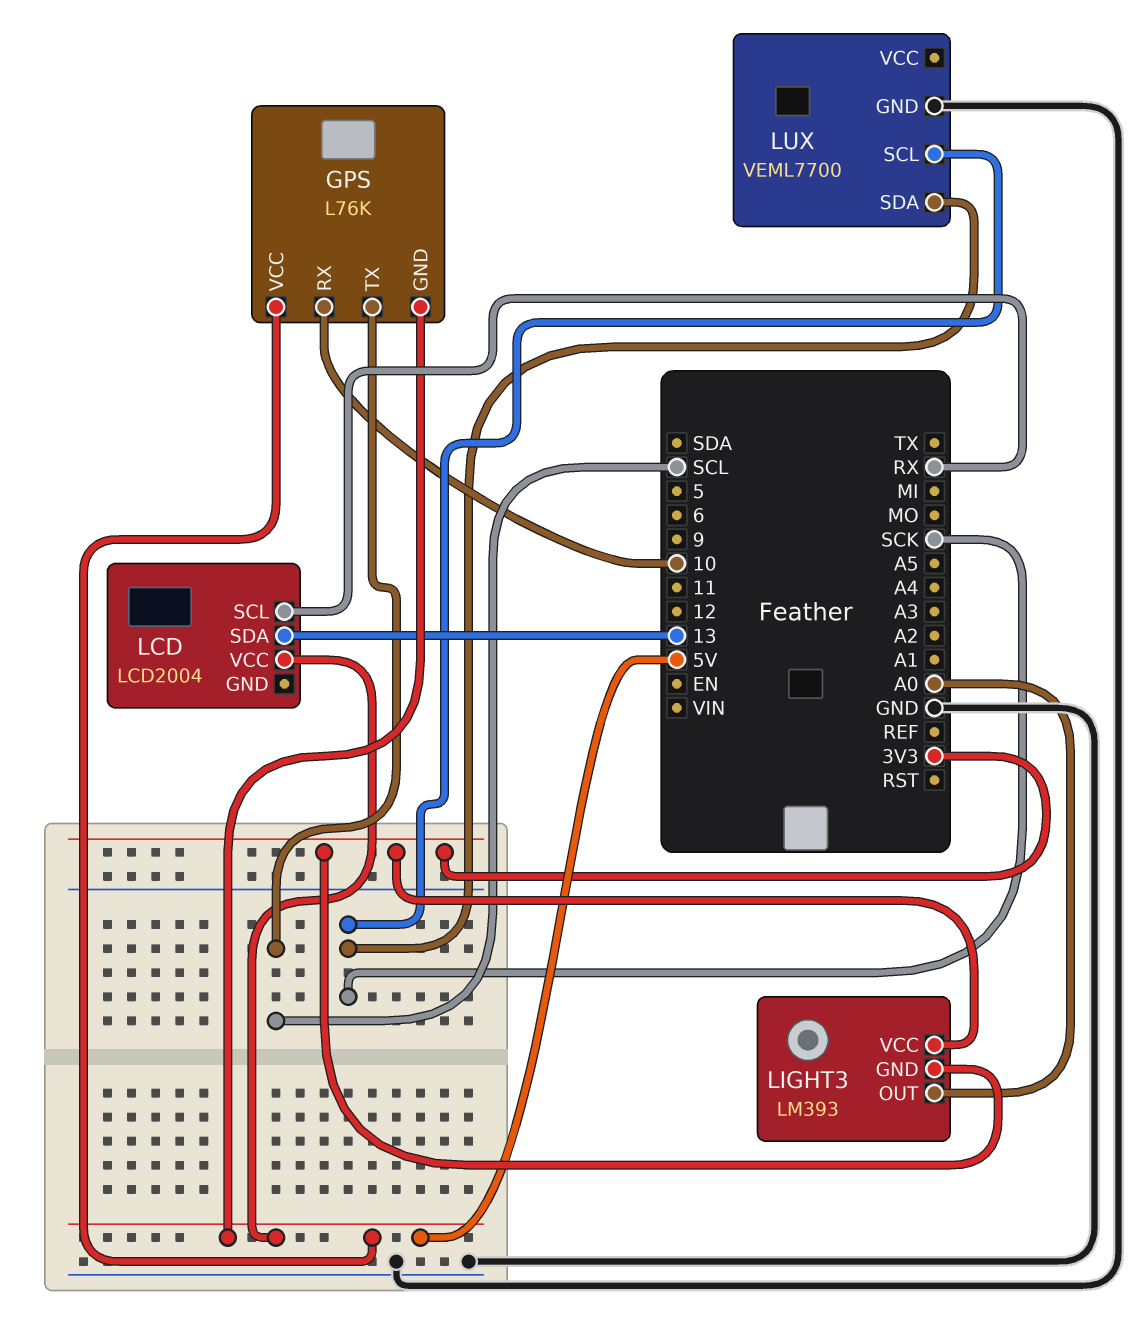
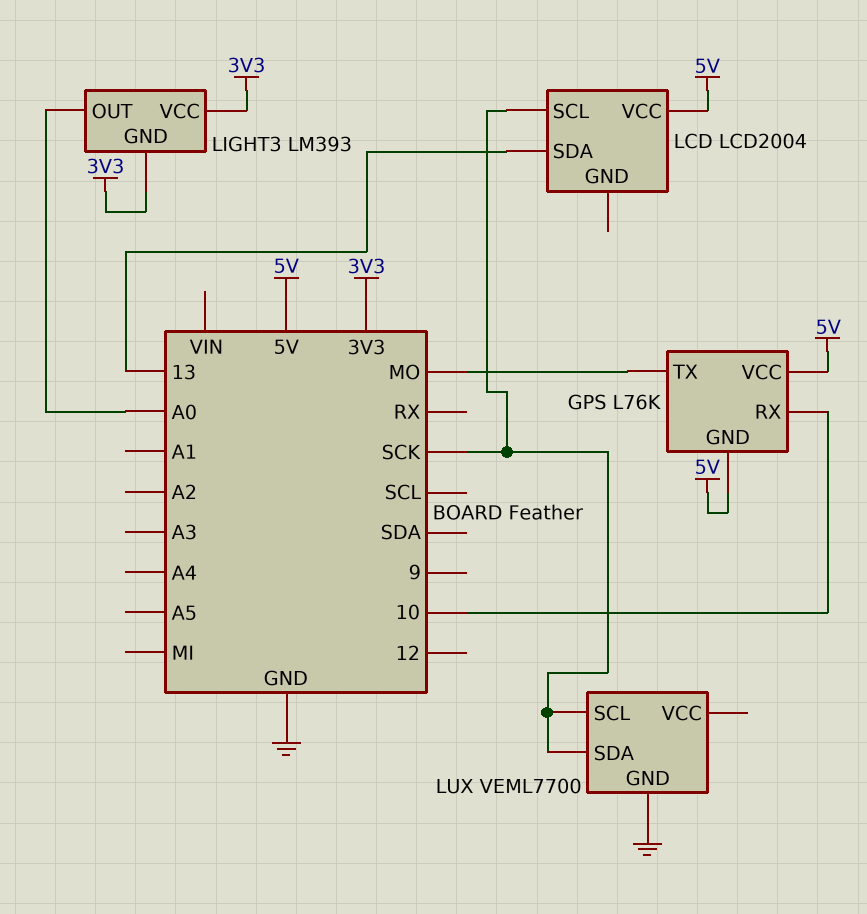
GPS pin TX: SCL -> MO
LCD pin SCL: RX -> SCK

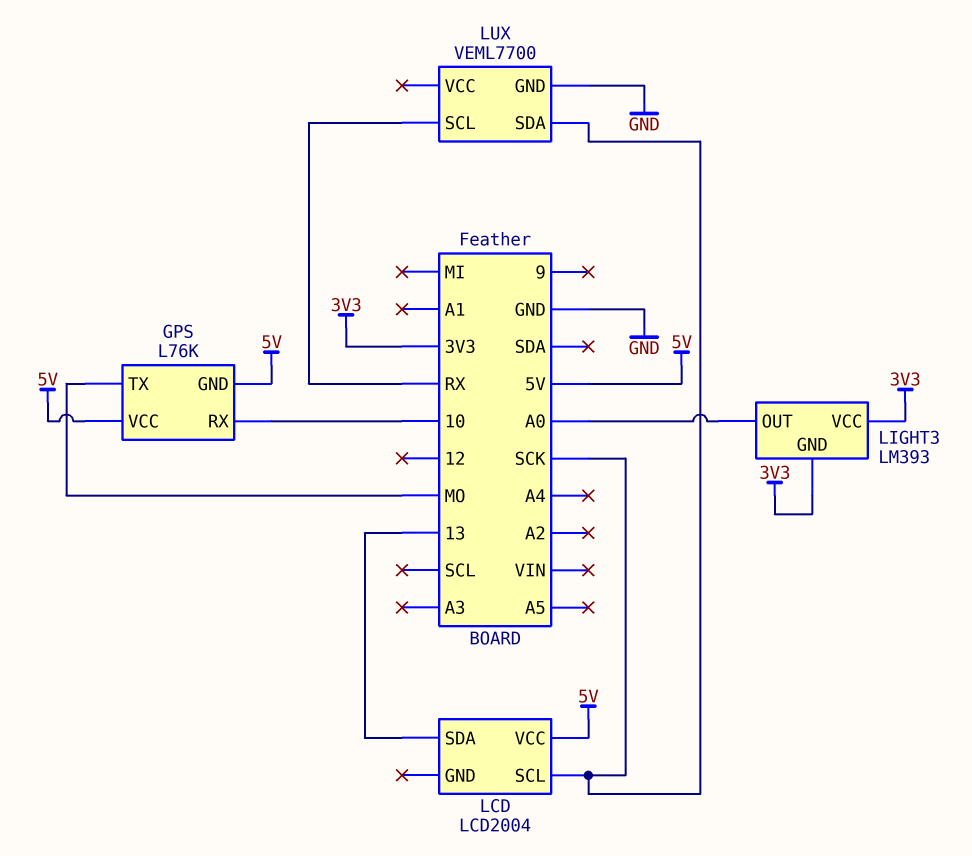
LUX pin SCL: SCK -> RX

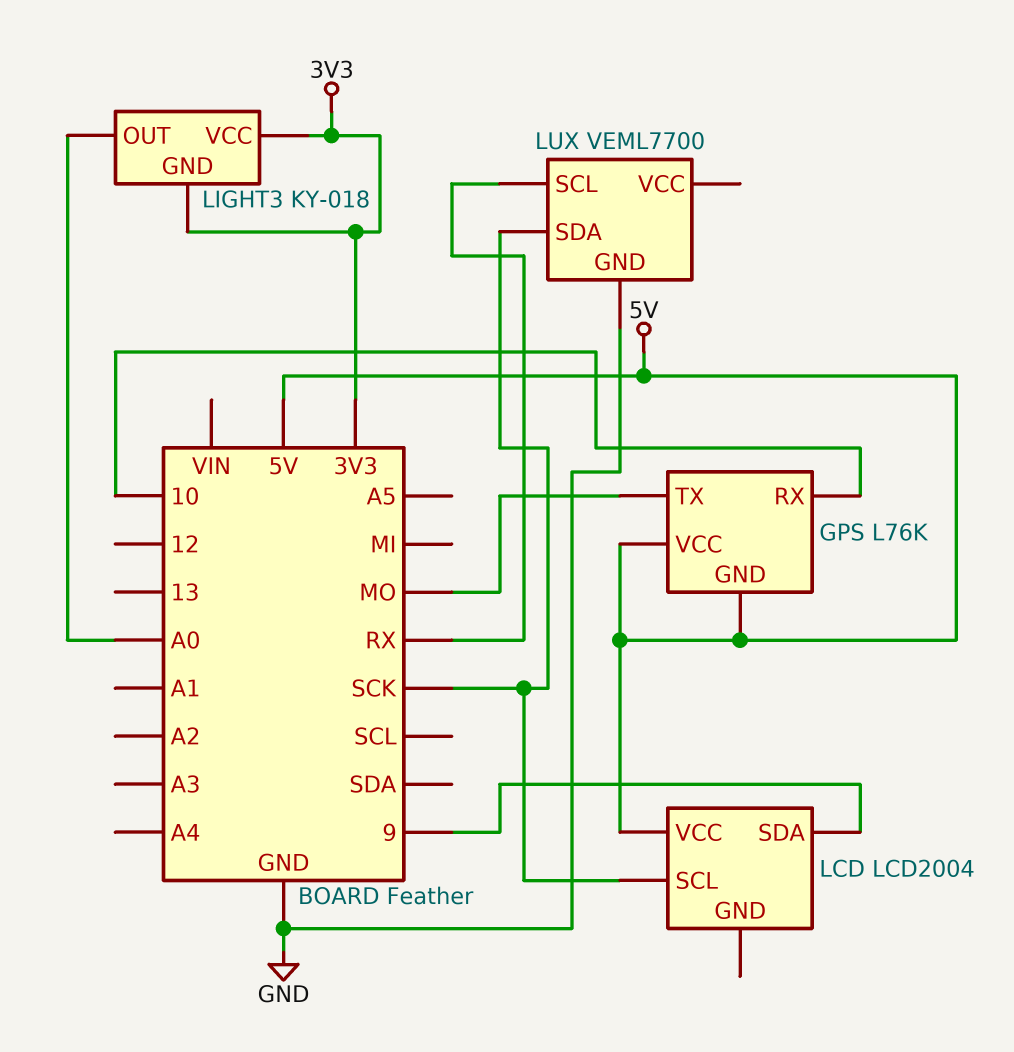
LCD pin SDA: 13 -> 9
LIGHT3: LM393 -> KY-018

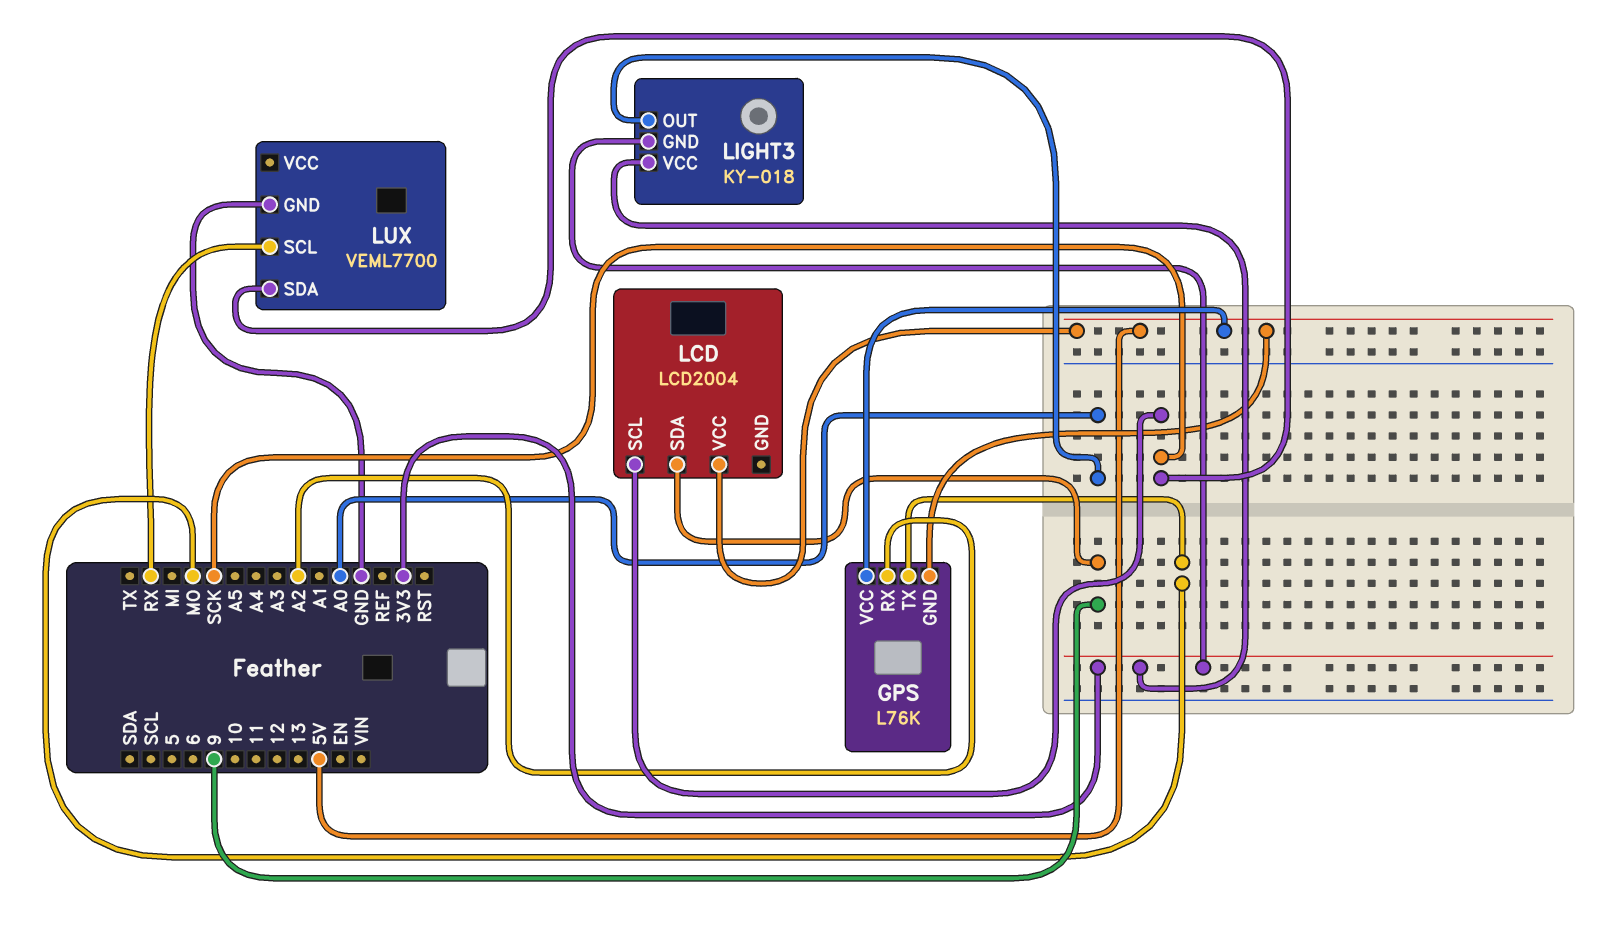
GPS pin RX: 10 -> A2

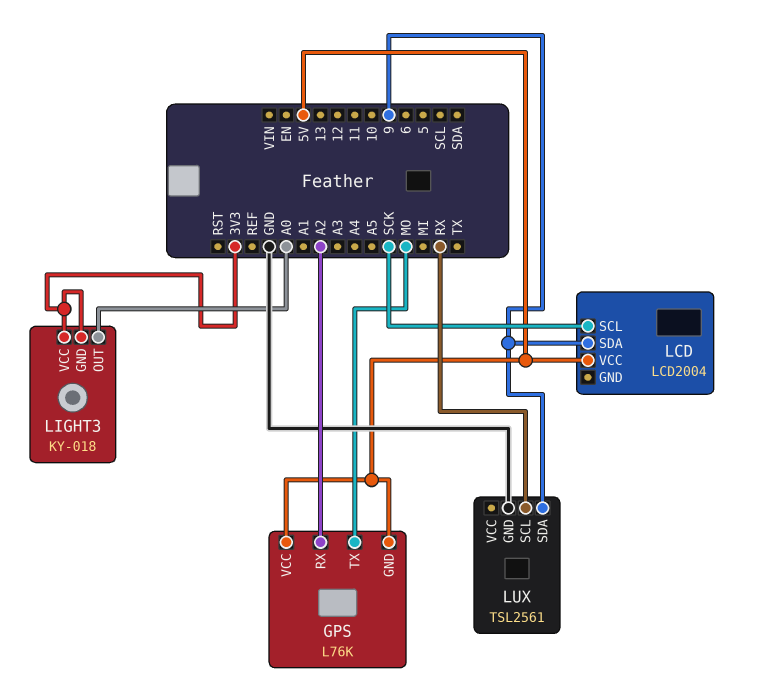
LUX: VEML7700 -> TSL2561
LUX pin SDA: SCK -> 9

